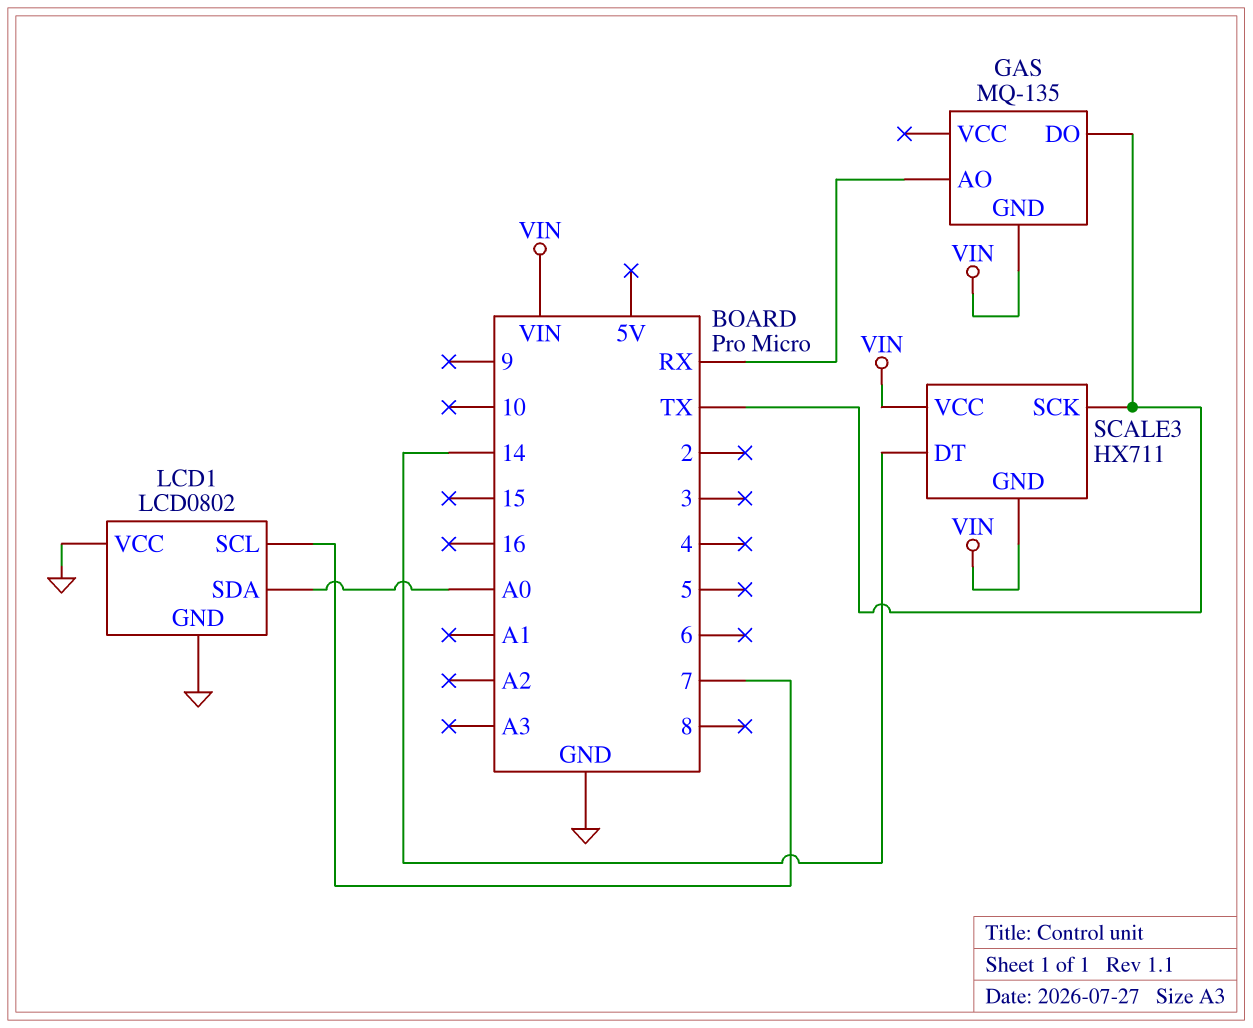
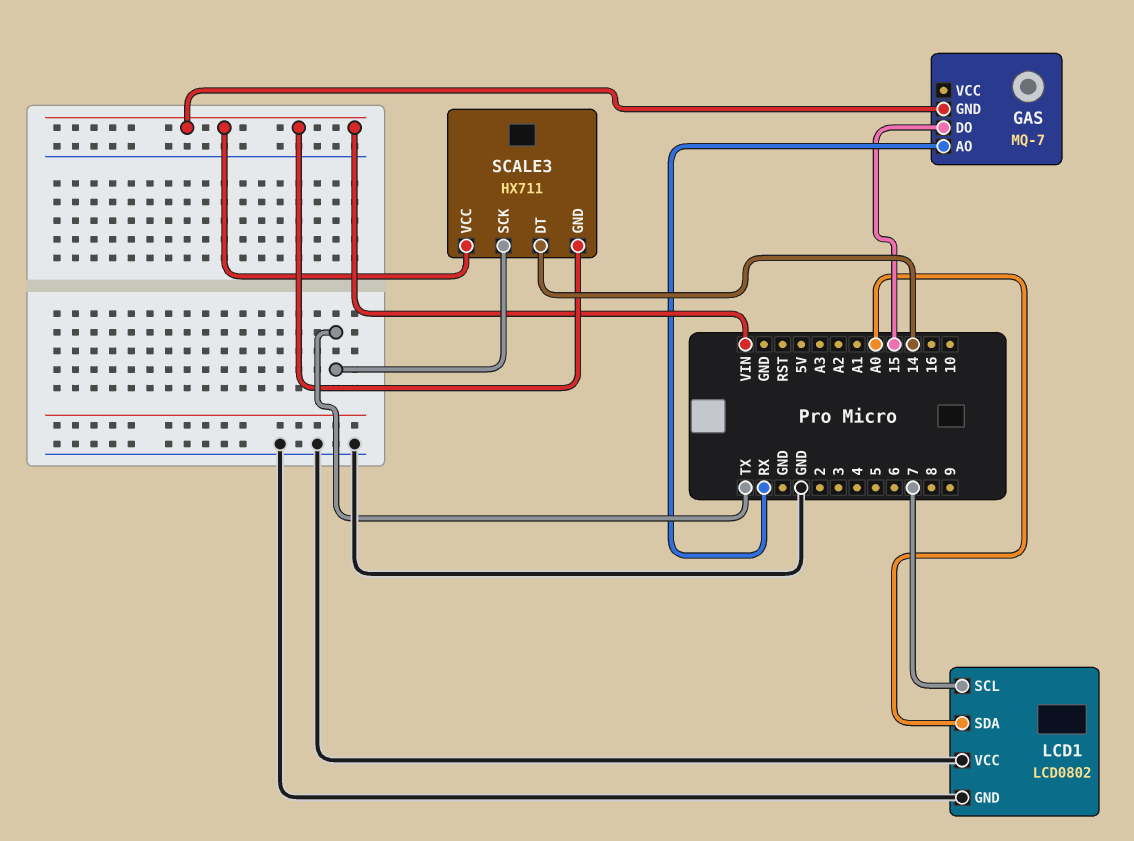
GAS: MQ-135 -> MQ-7
GAS pin DO: TX -> 15

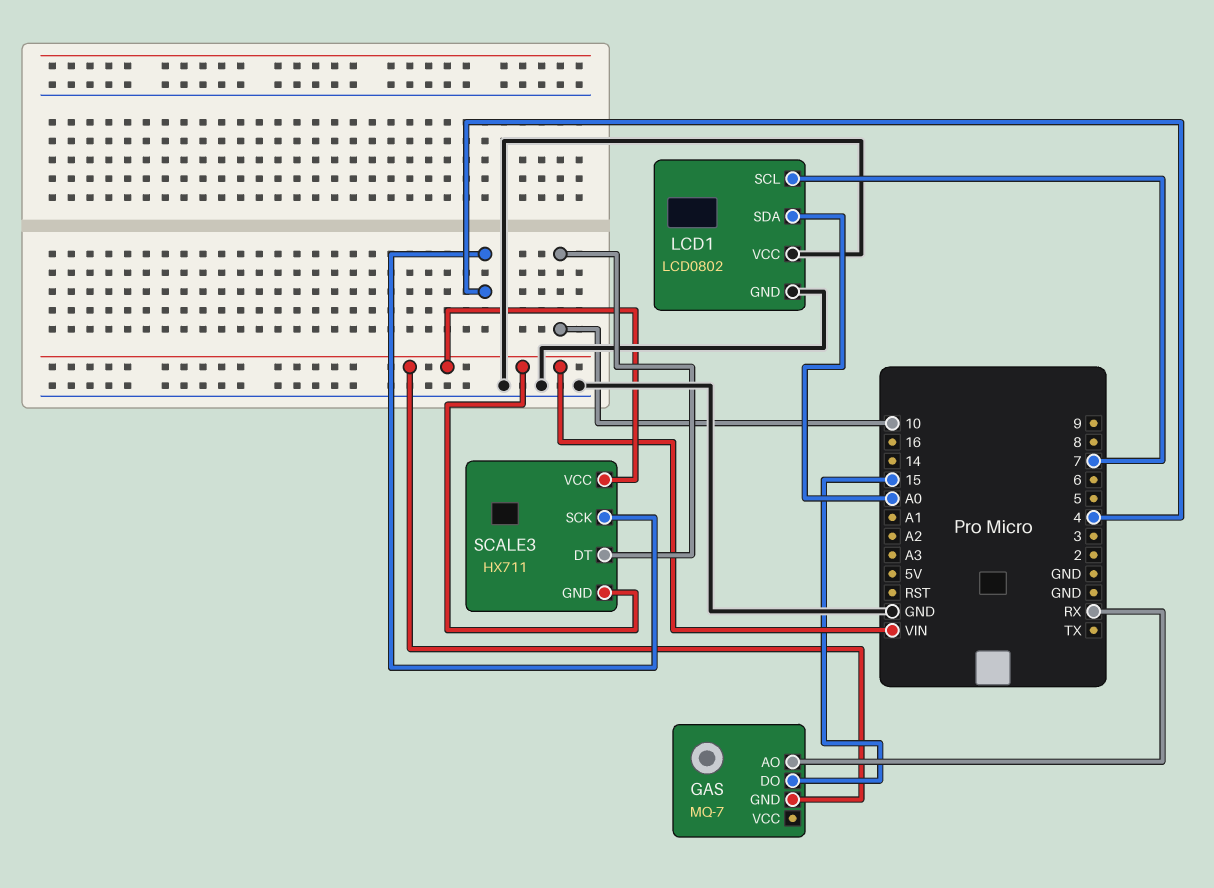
SCALE3 pin DT: 14 -> 10
SCALE3 pin SCK: TX -> 4

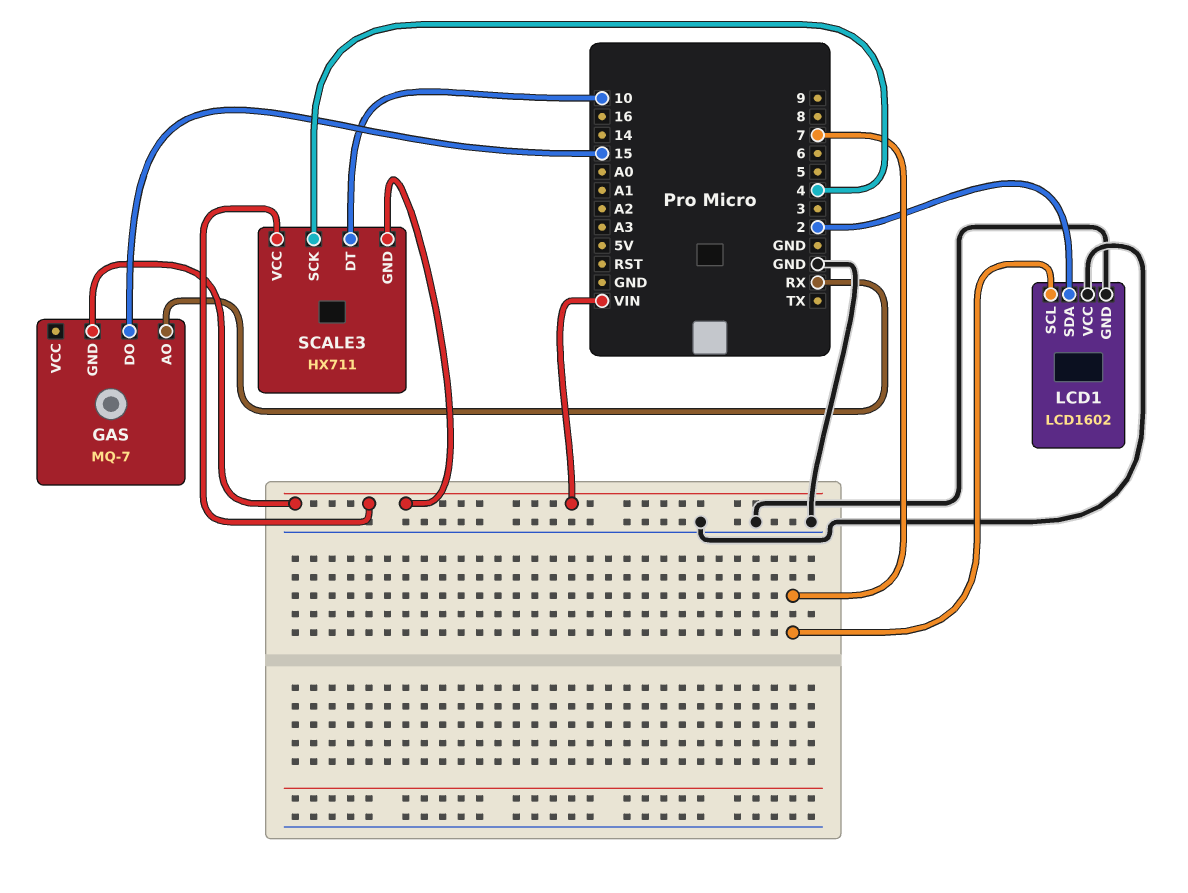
LCD1: LCD0802 -> LCD1602
LCD1 pin SDA: A0 -> 2

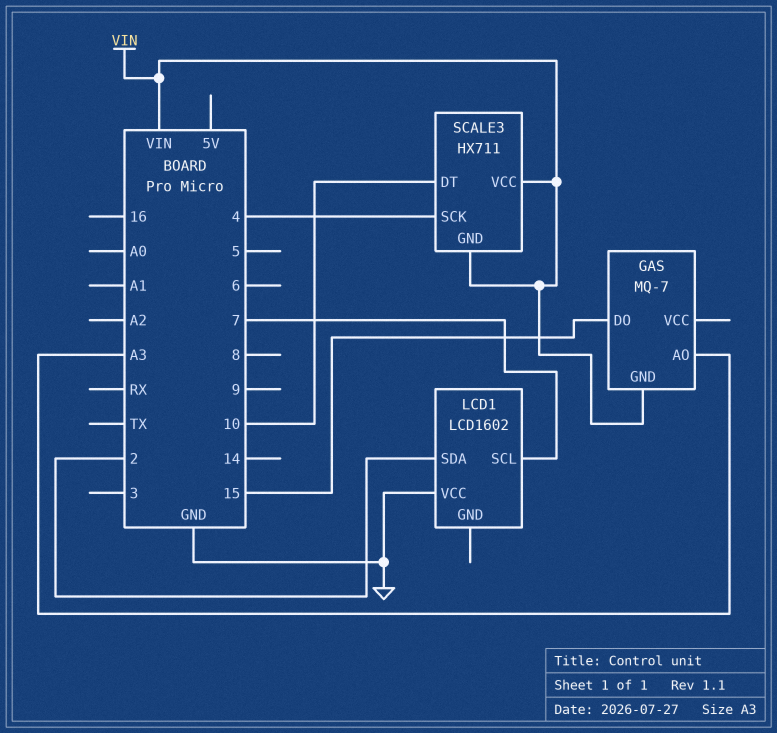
GAS pin AO: RX -> A3
LCD1 pin GND: GND -> none

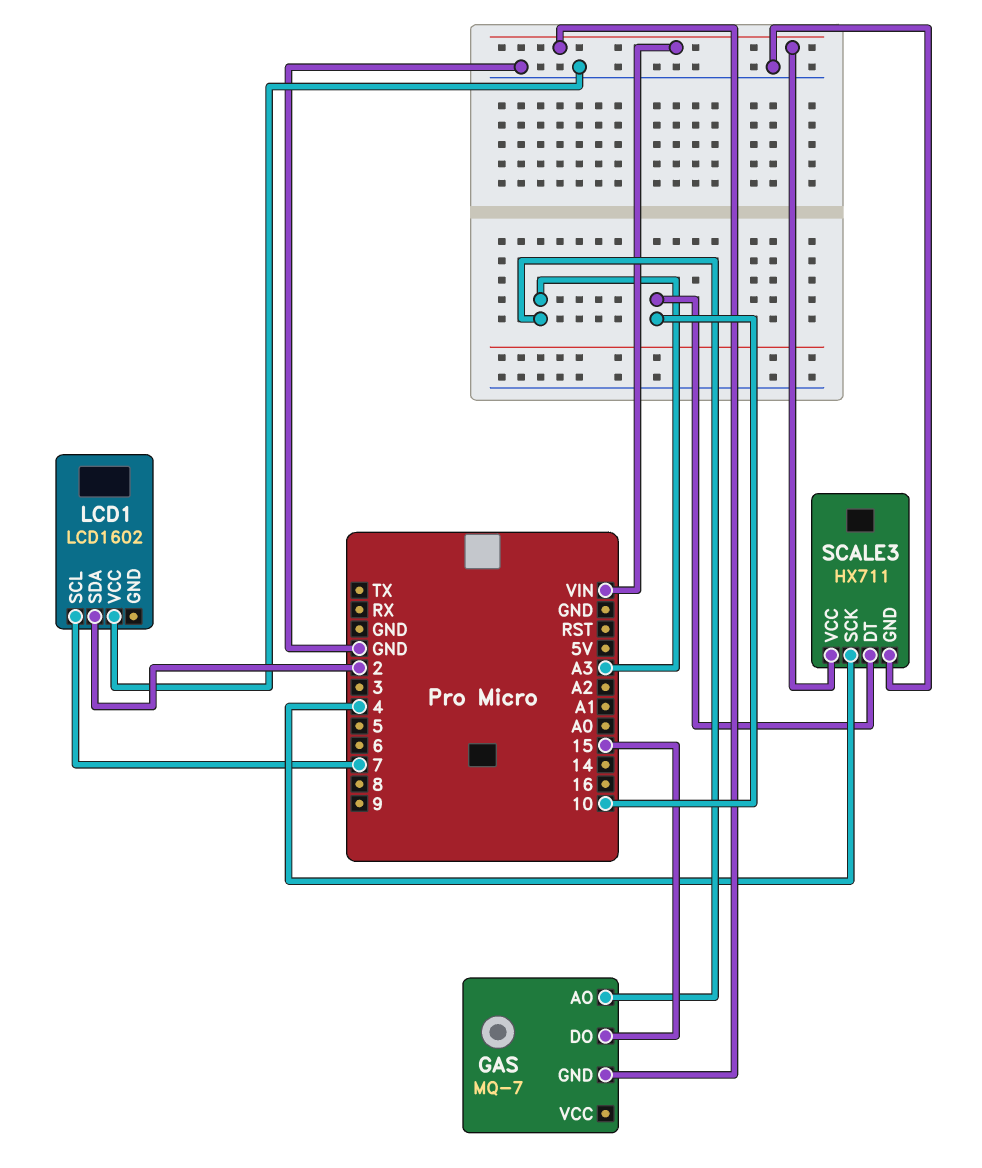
SCALE3 pin GND: VIN -> GND

